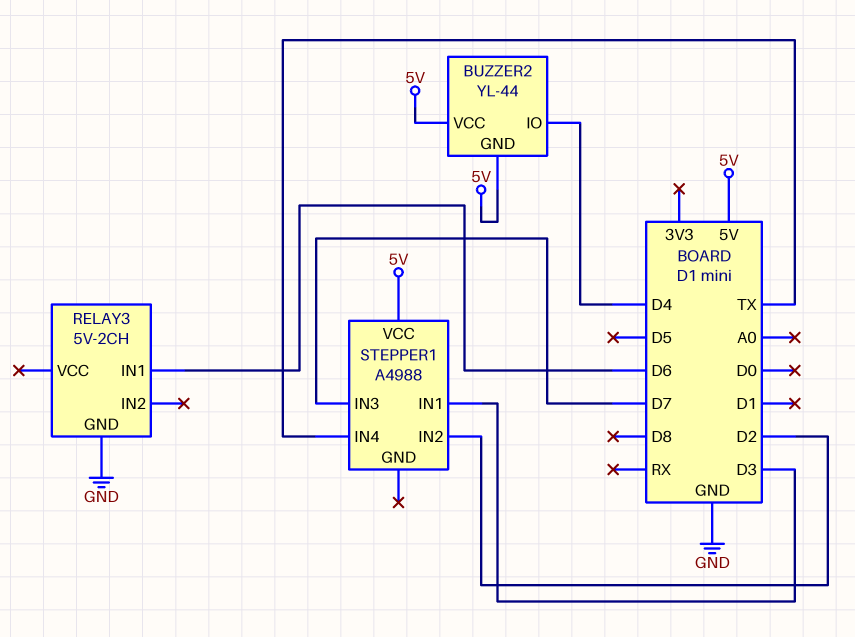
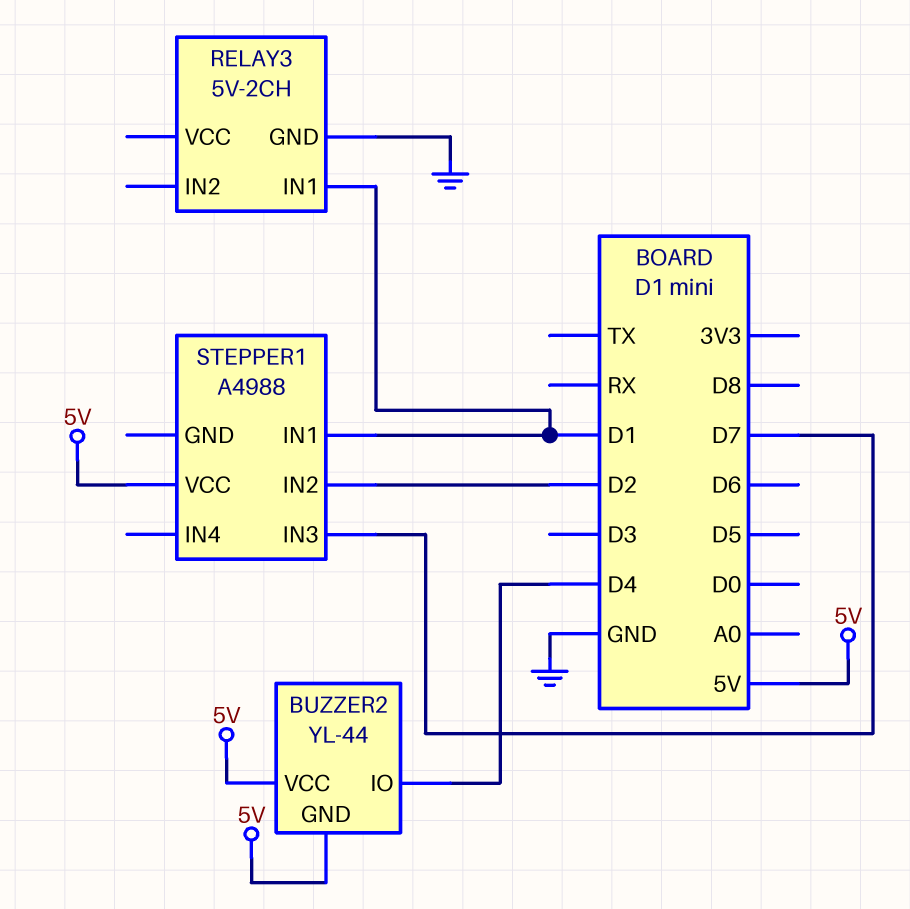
RELAY3 pin IN1: D6 -> D1
STEPPER1 pin IN1: D3 -> D1
STEPPER1 pin IN4: TX -> none

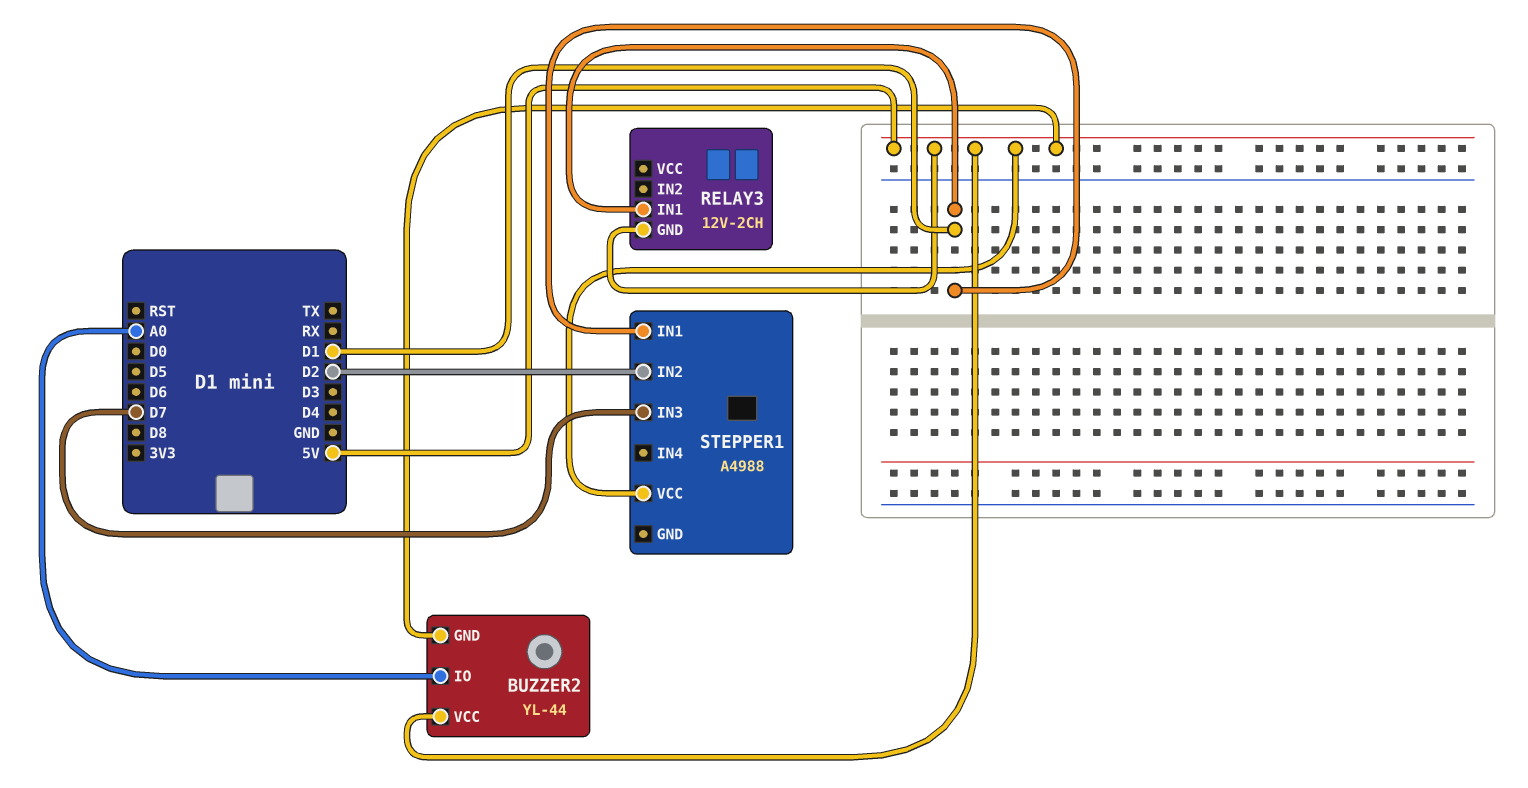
BUZZER2 pin IO: D4 -> A0
RELAY3: 5V-2CH -> 12V-2CH
RELAY3 pin GND: GND -> 5V

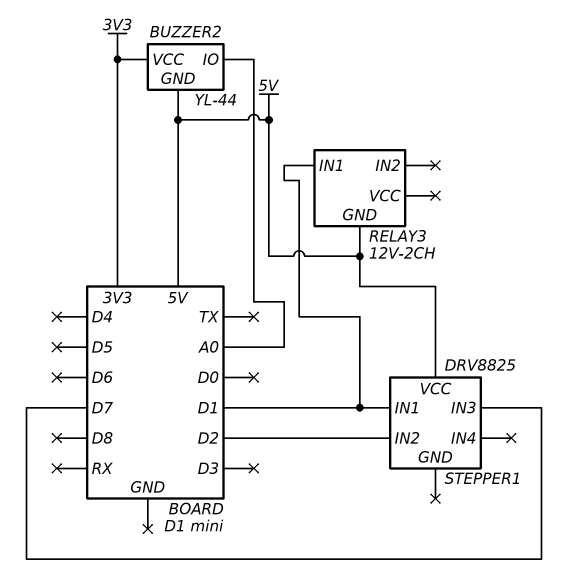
BUZZER2 pin VCC: 5V -> 3V3
STEPPER1: A4988 -> DRV8825

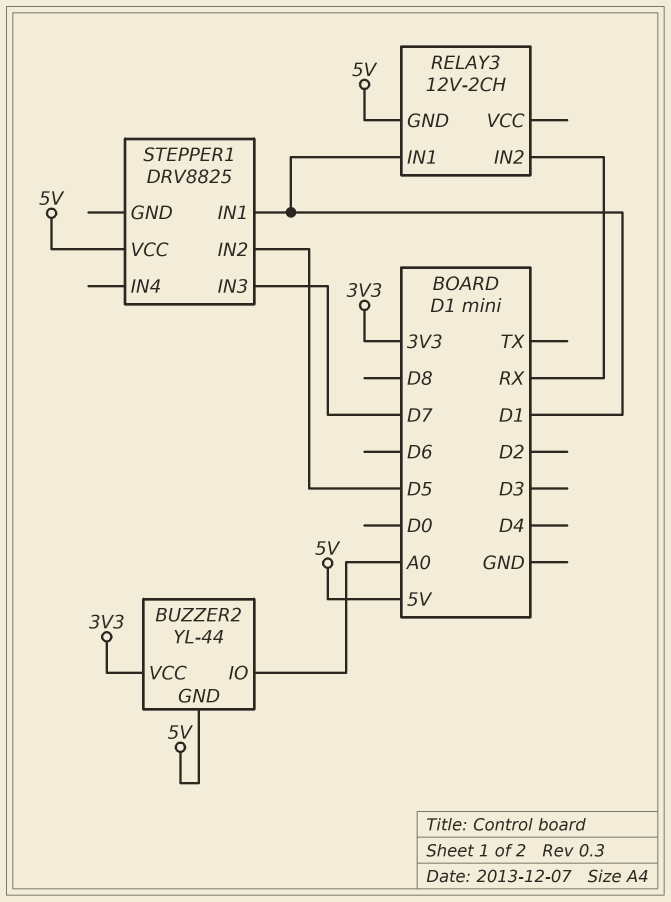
RELAY3 pin IN2: none -> RX
STEPPER1 pin IN2: D2 -> D5

